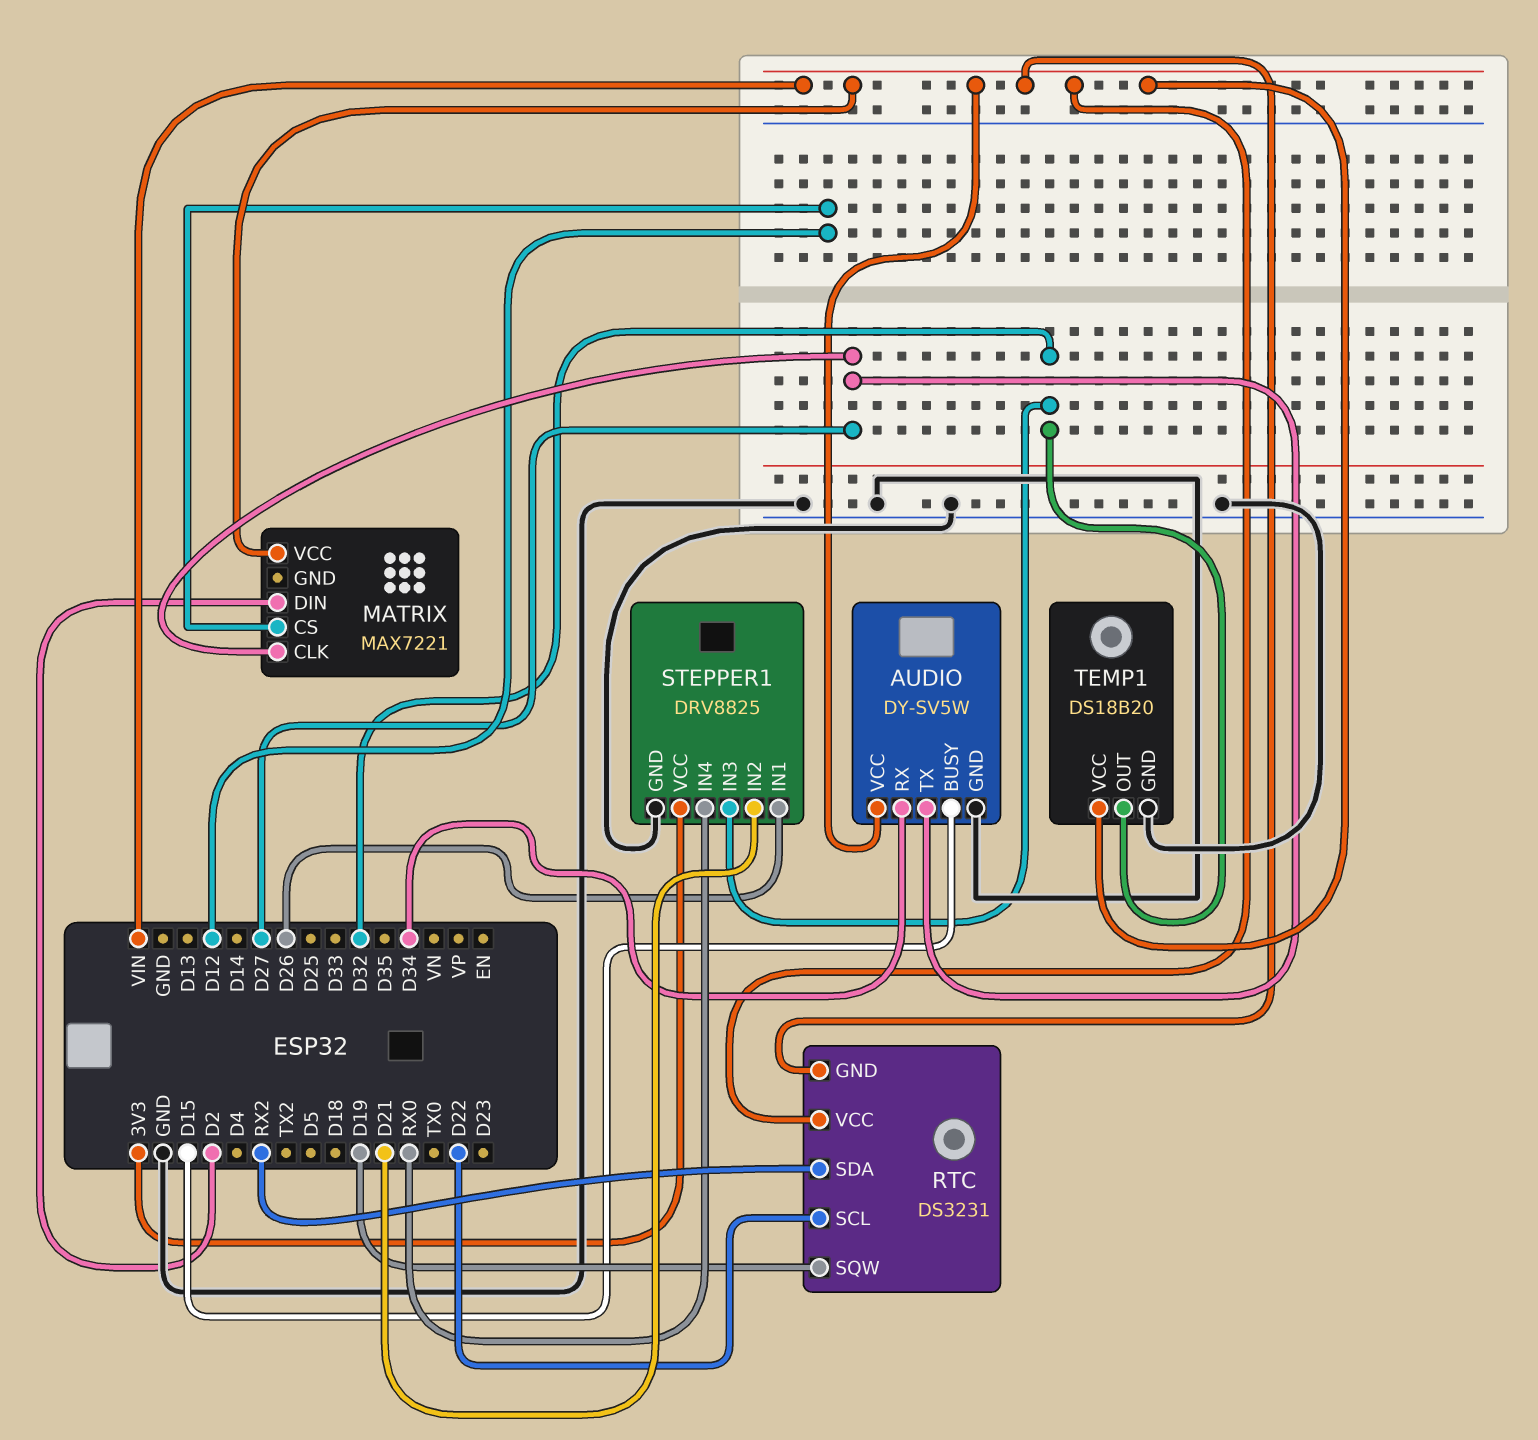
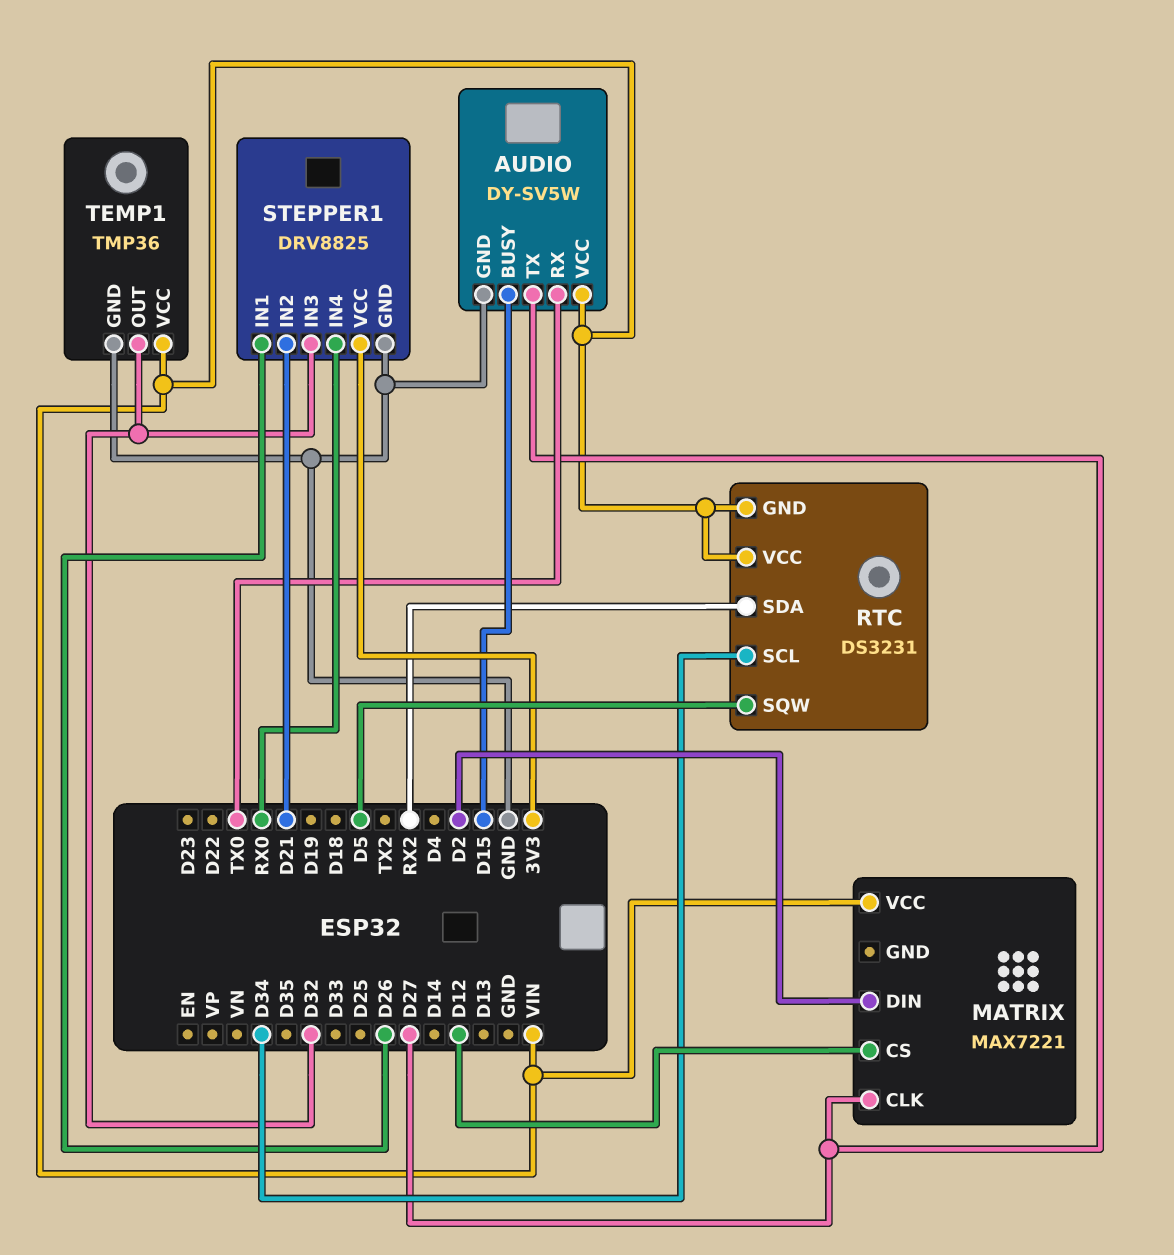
AUDIO pin RX: D34 -> TX0
RTC pin SCL: D22 -> D34
RTC pin SQW: D19 -> D5
TEMP1: DS18B20 -> TMP36

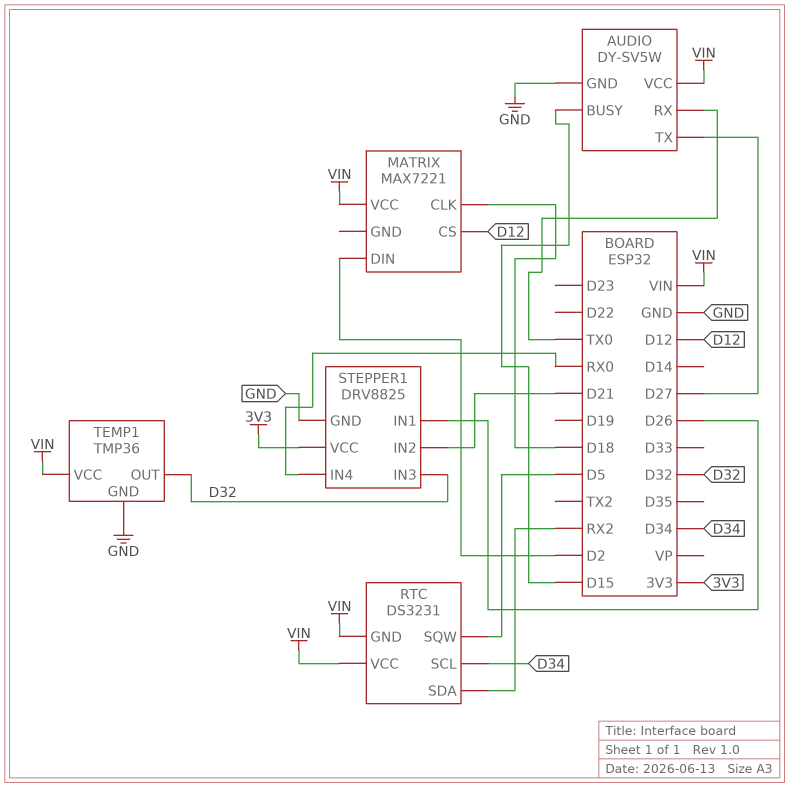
MATRIX pin CLK: D27 -> D18

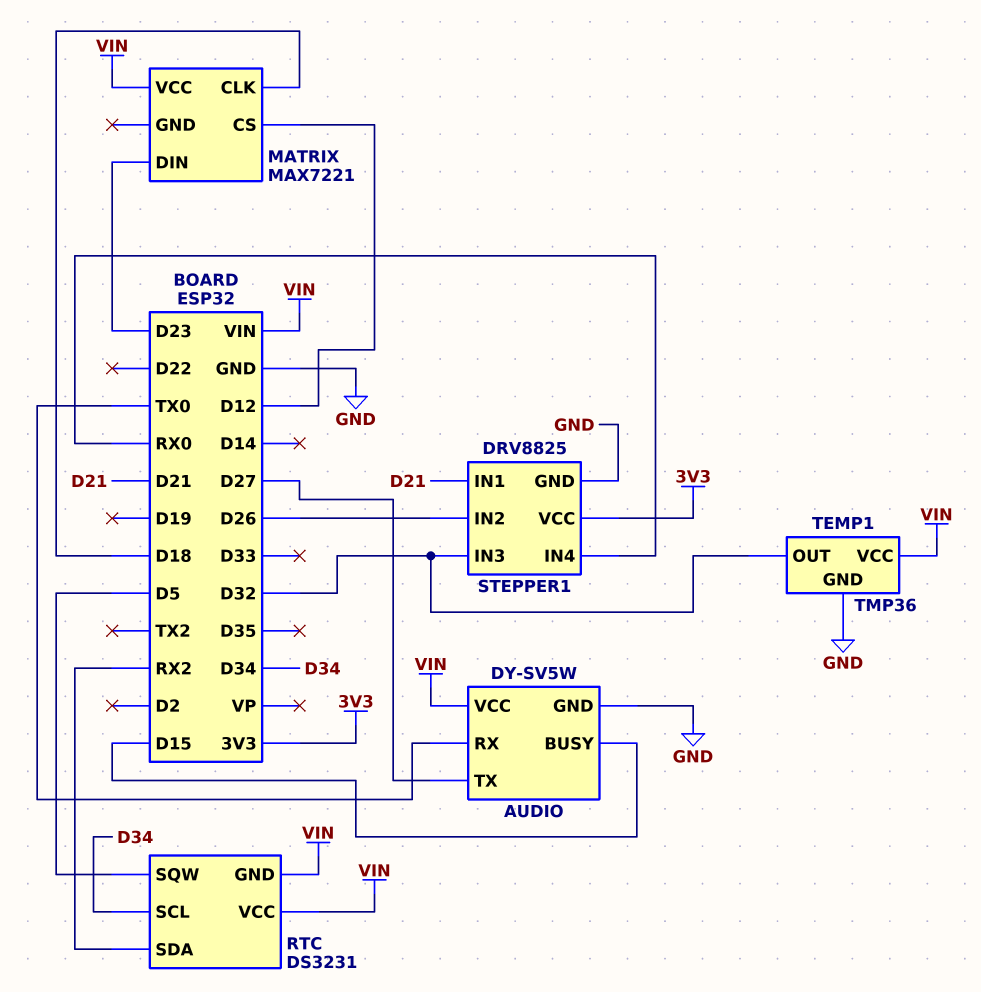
MATRIX pin DIN: D2 -> D23
STEPPER1 pin IN1: D26 -> D21
STEPPER1 pin IN2: D21 -> D26

